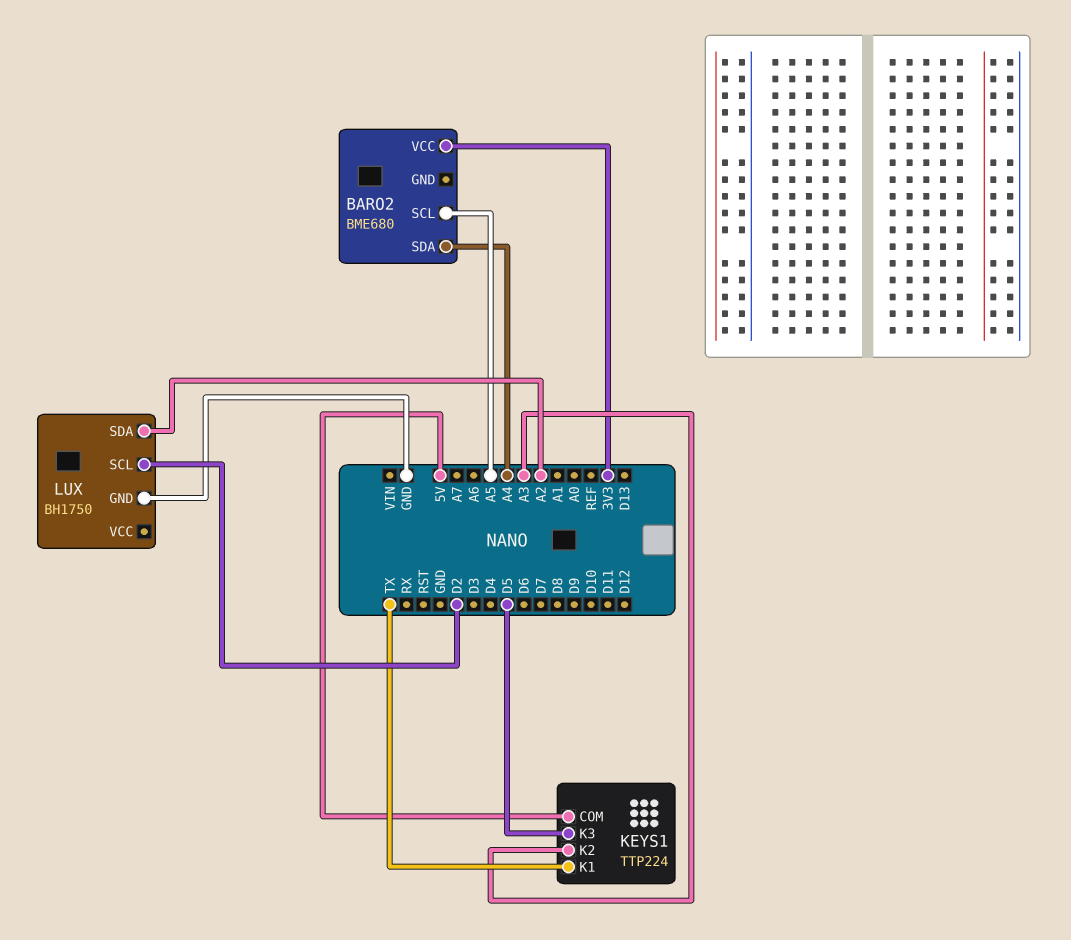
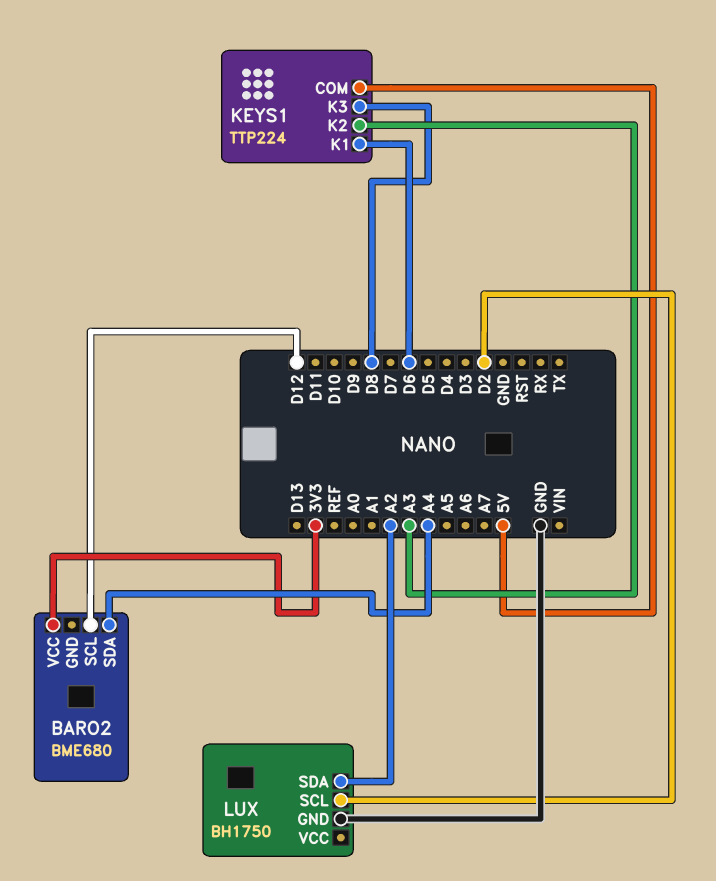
BARO2 pin SCL: A5 -> D12
KEYS1 pin K1: TX -> D6
KEYS1 pin K3: D5 -> D8

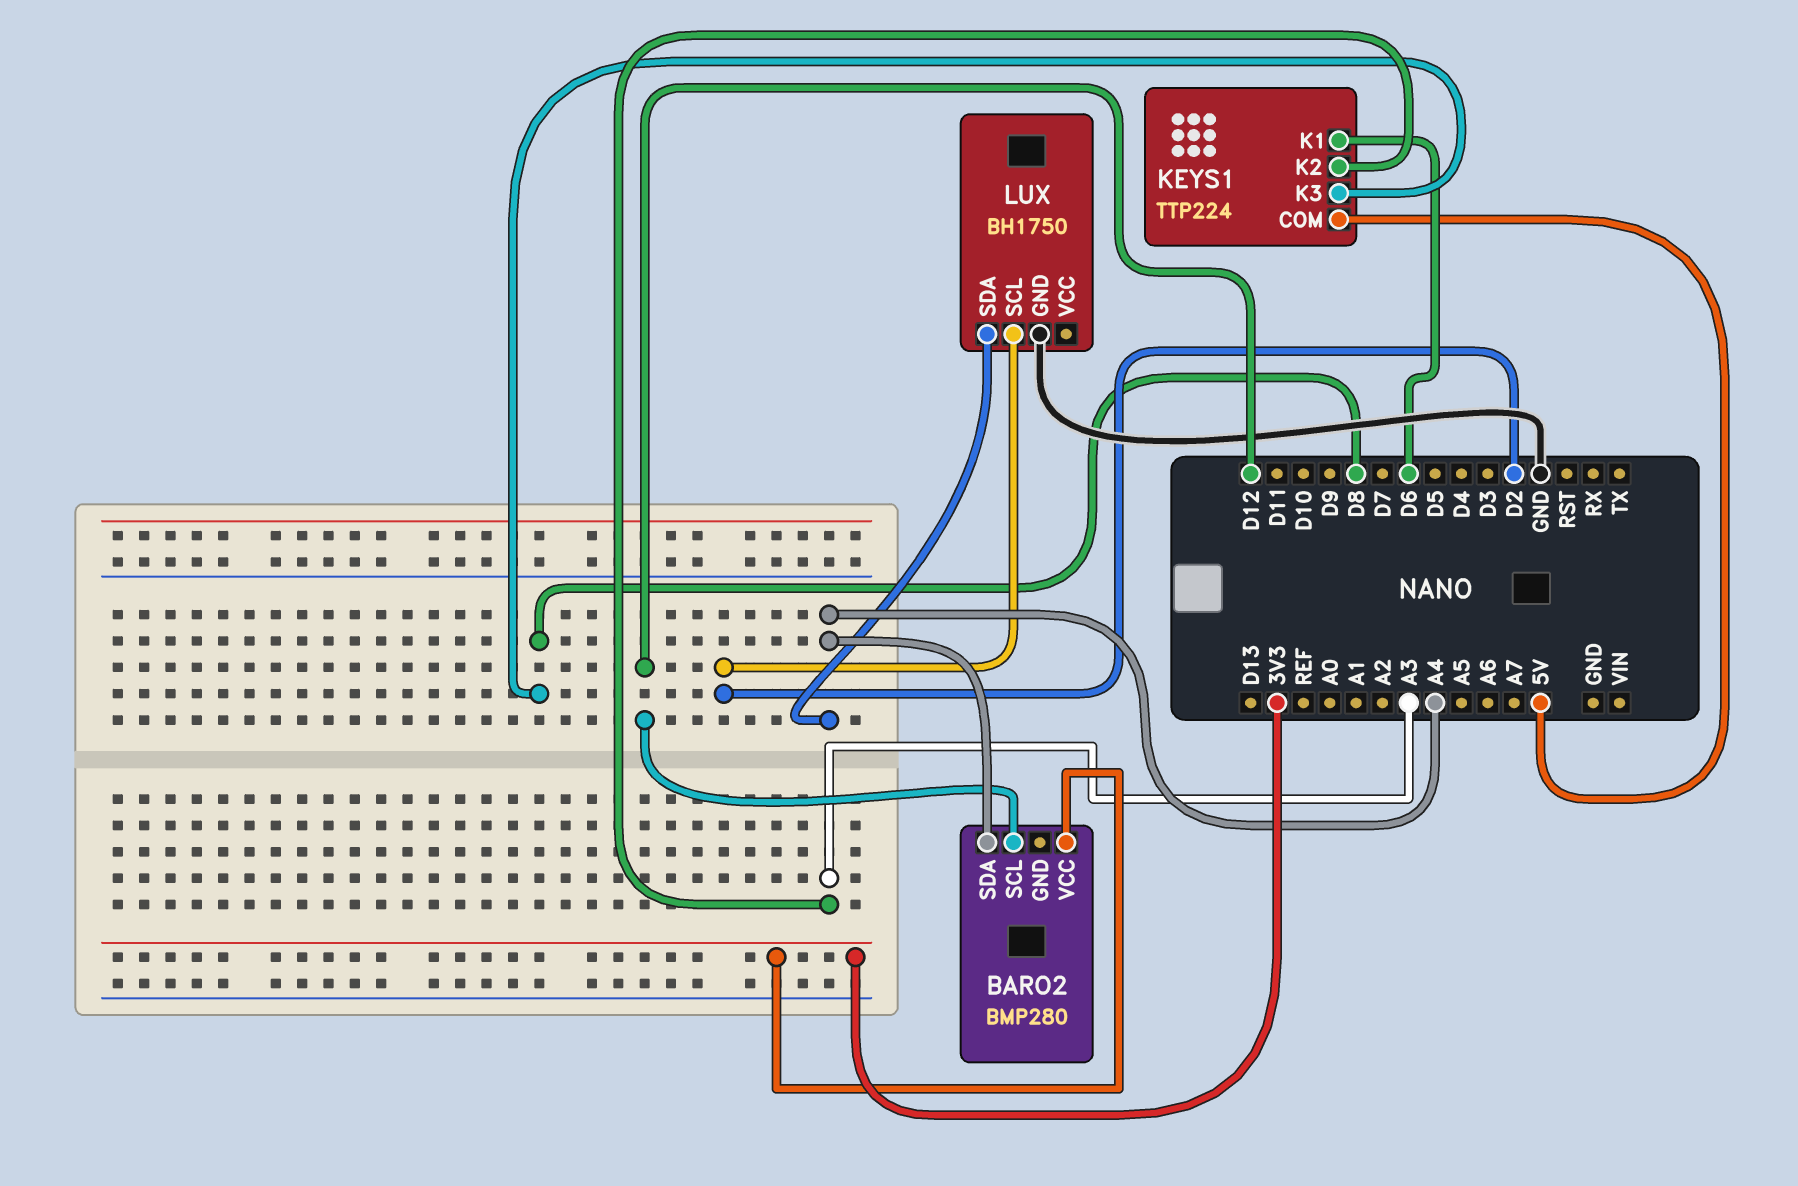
BARO2: BME680 -> BMP280
LUX pin SDA: A2 -> A4

